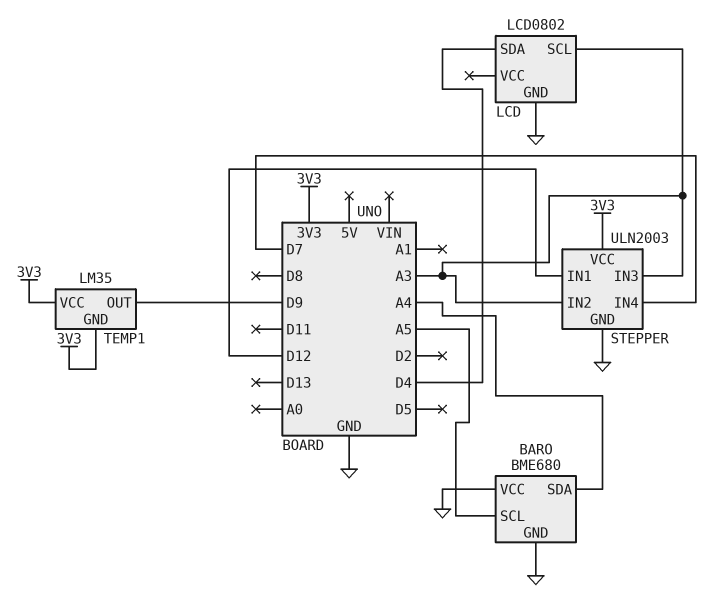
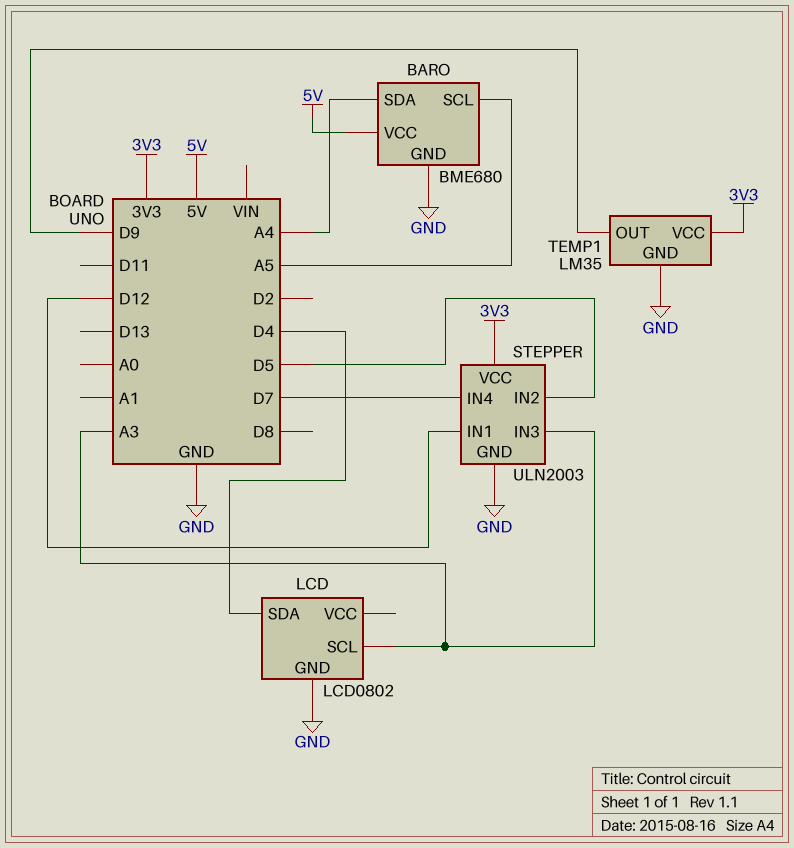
BARO pin VCC: GND -> 5V
STEPPER pin IN2: A3 -> D5
TEMP1 pin GND: 3V3 -> GND

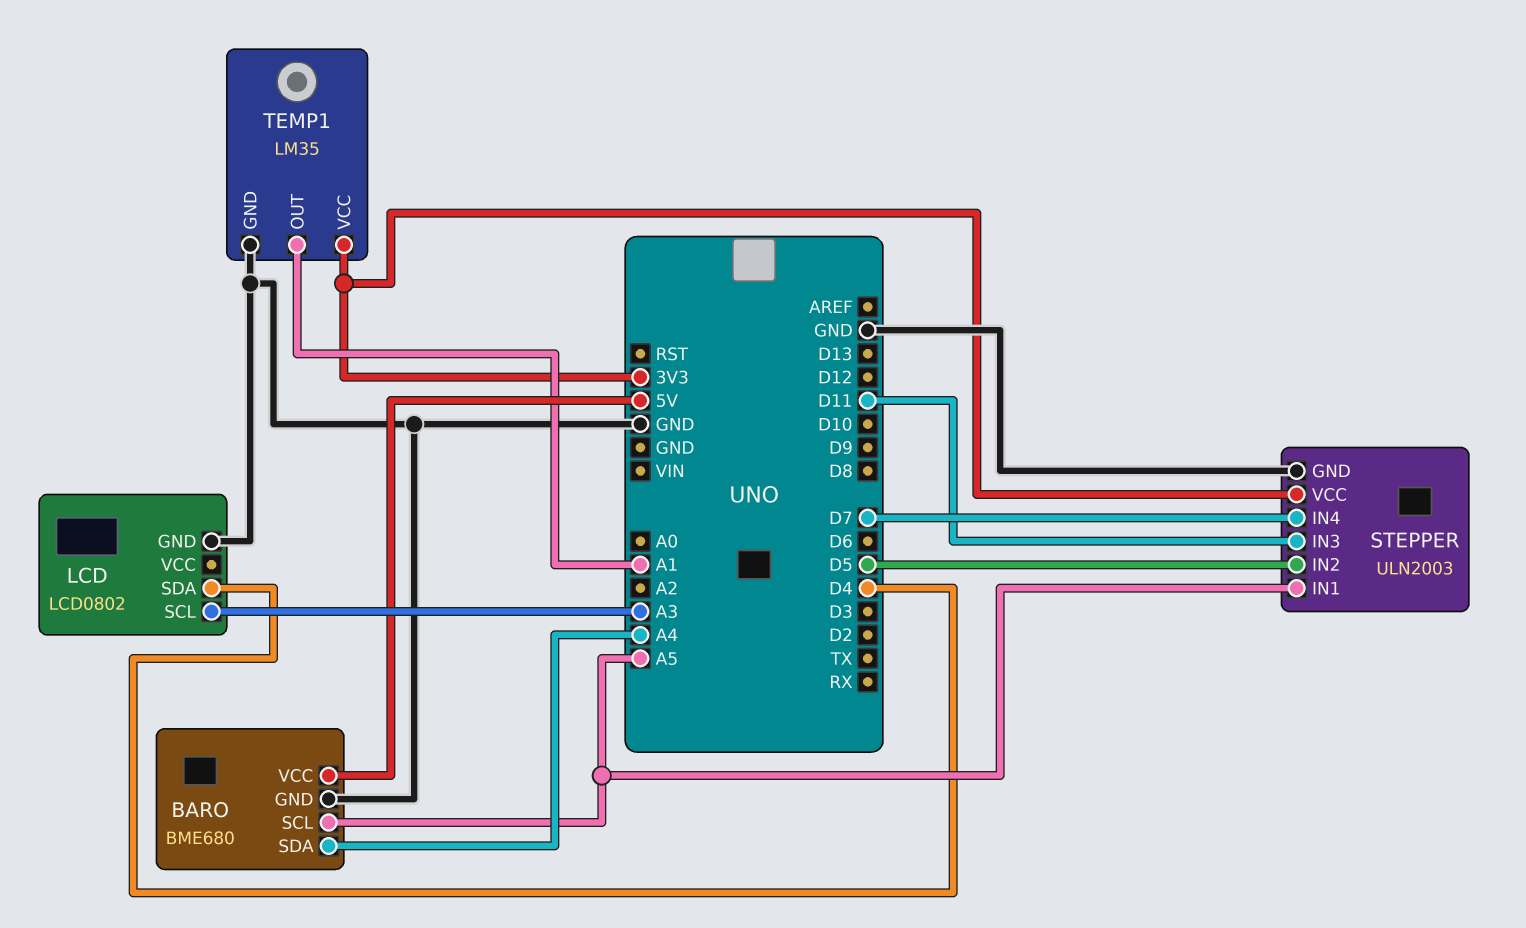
STEPPER pin IN1: D12 -> A5
STEPPER pin IN3: A3 -> D11
TEMP1 pin OUT: D9 -> A1

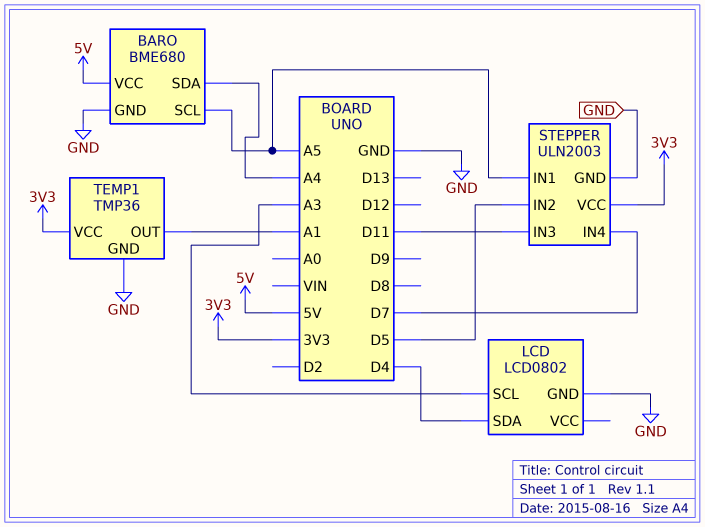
TEMP1: LM35 -> TMP36

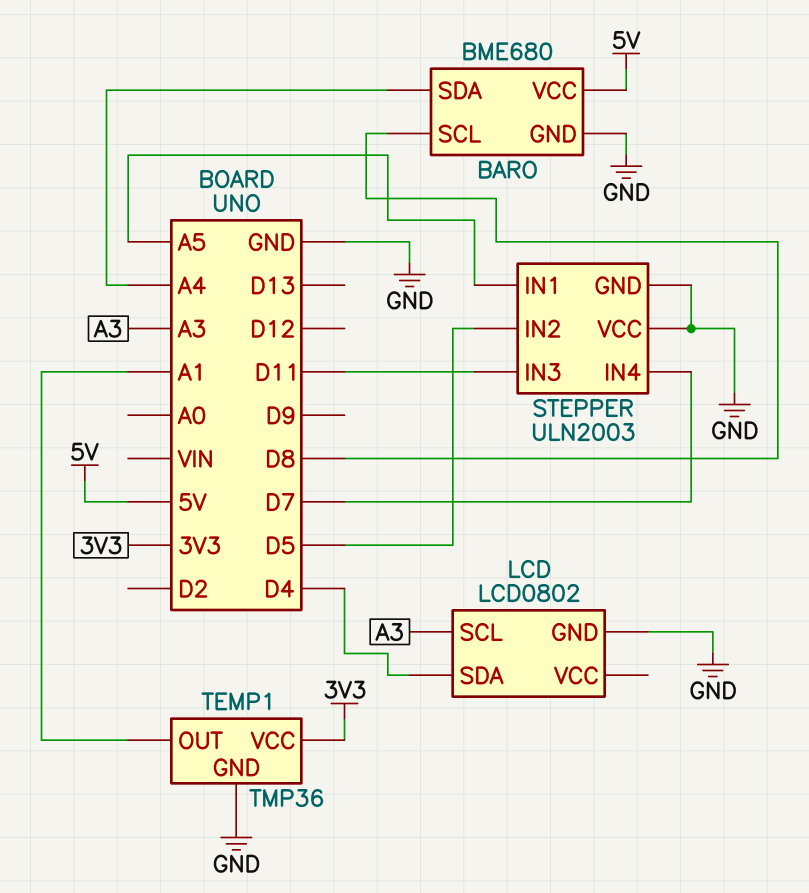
BARO pin SCL: A5 -> D8
STEPPER pin VCC: 3V3 -> GND

